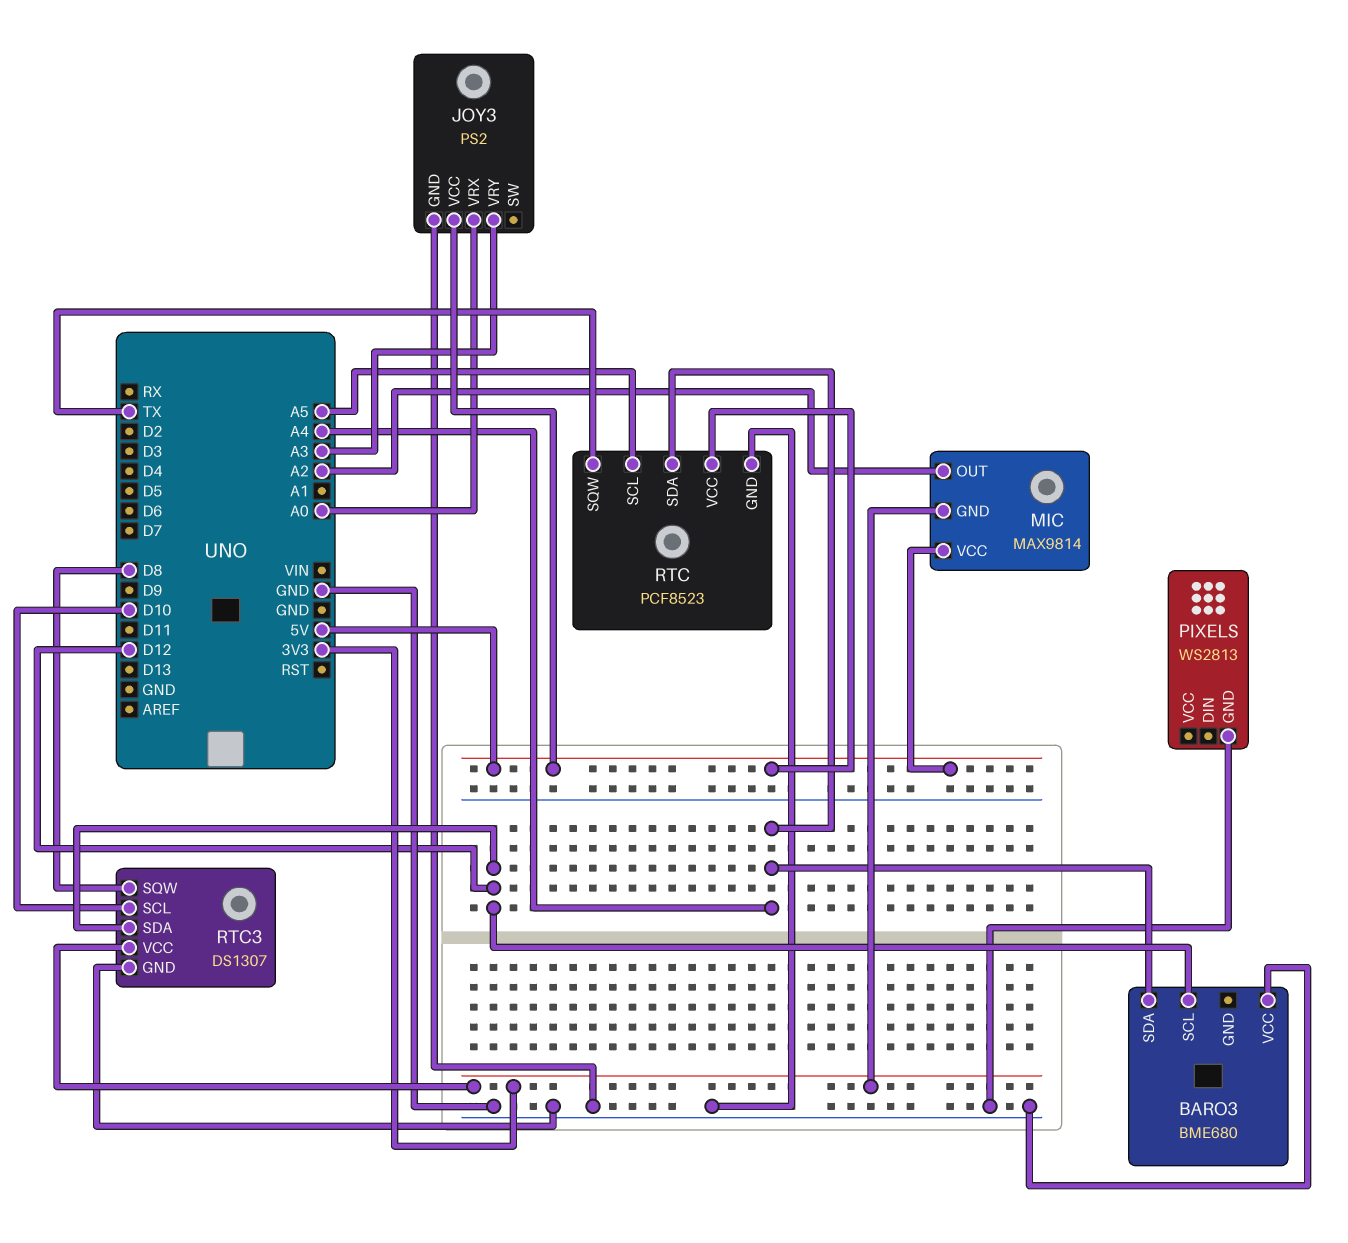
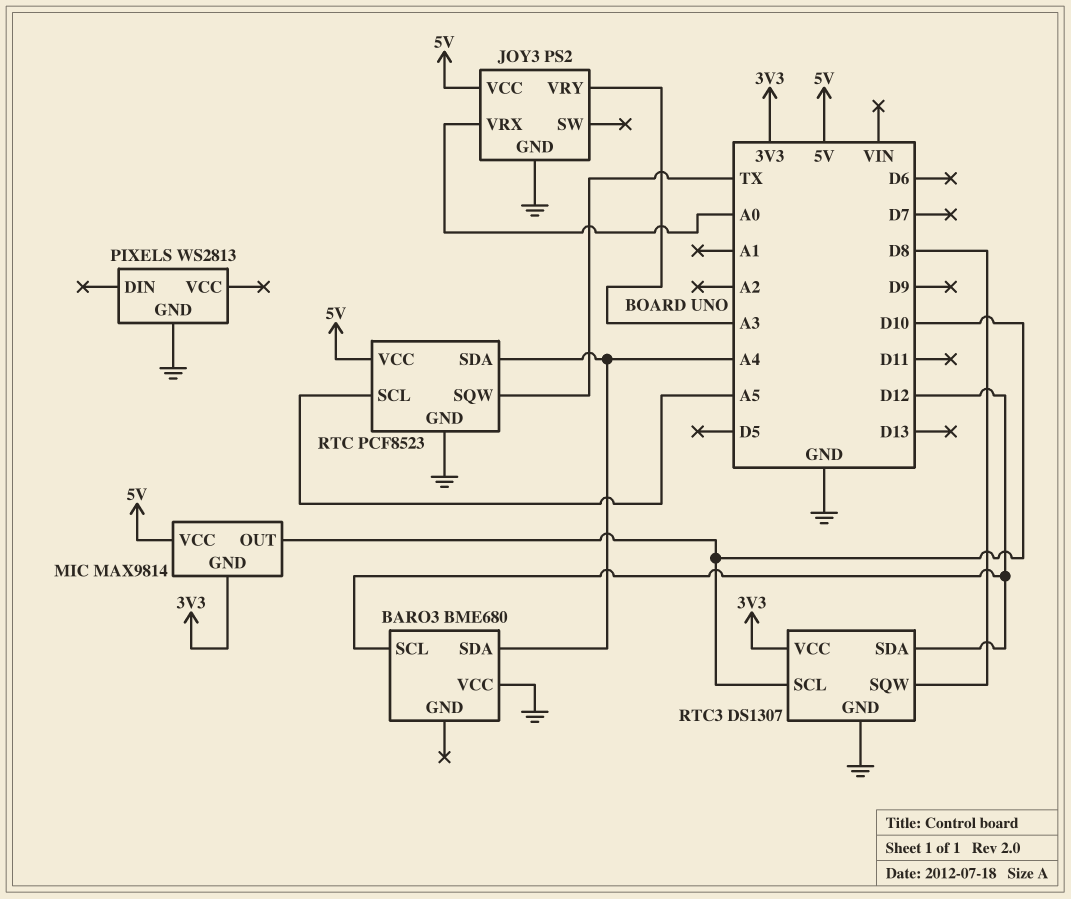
MIC pin OUT: A2 -> D10

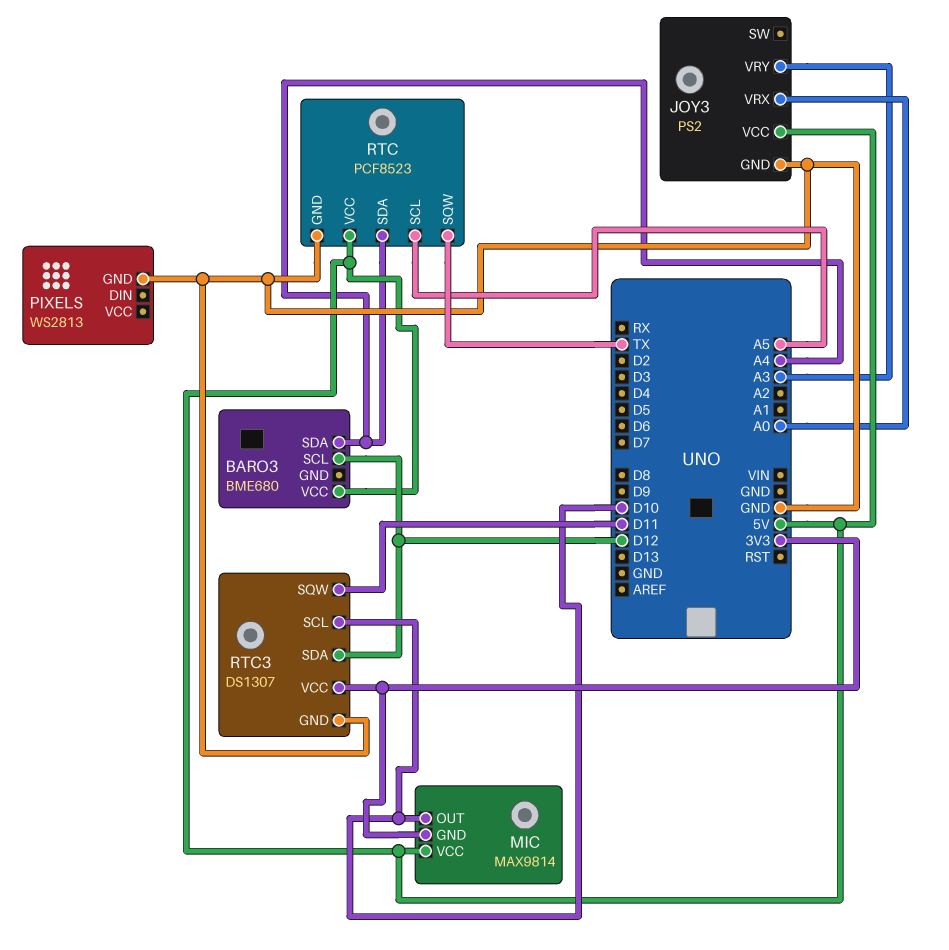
BARO3 pin VCC: GND -> 5V
RTC3 pin SQW: D8 -> D11

